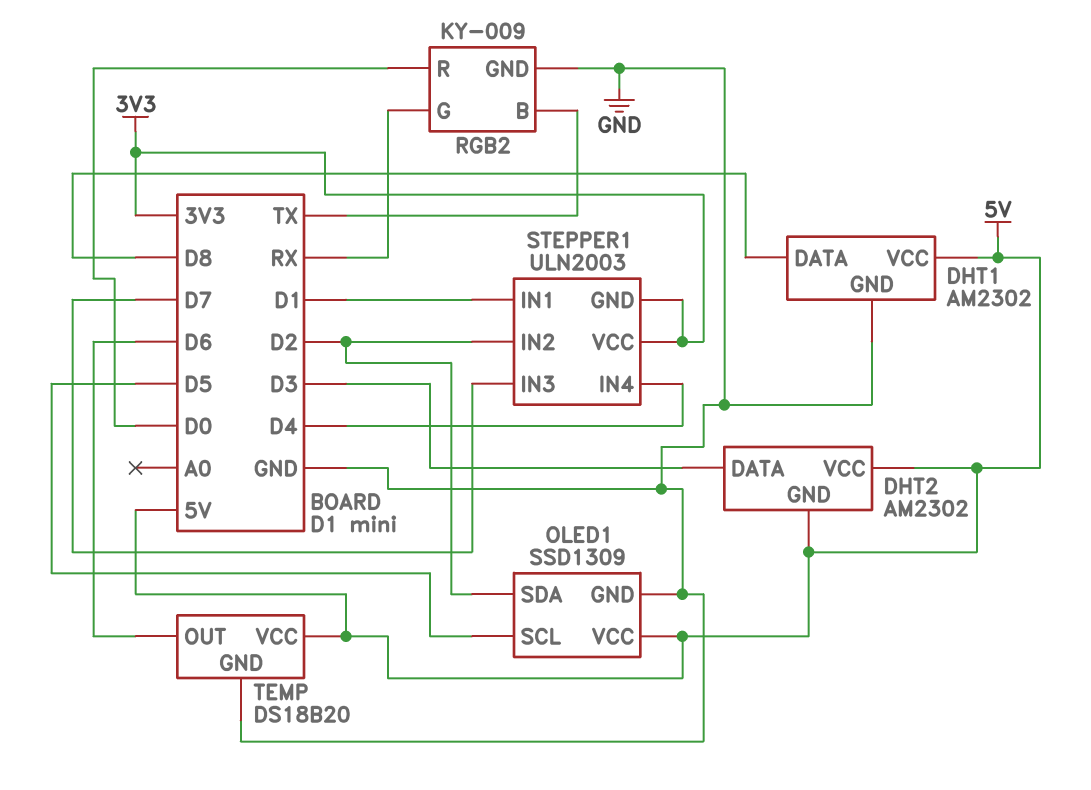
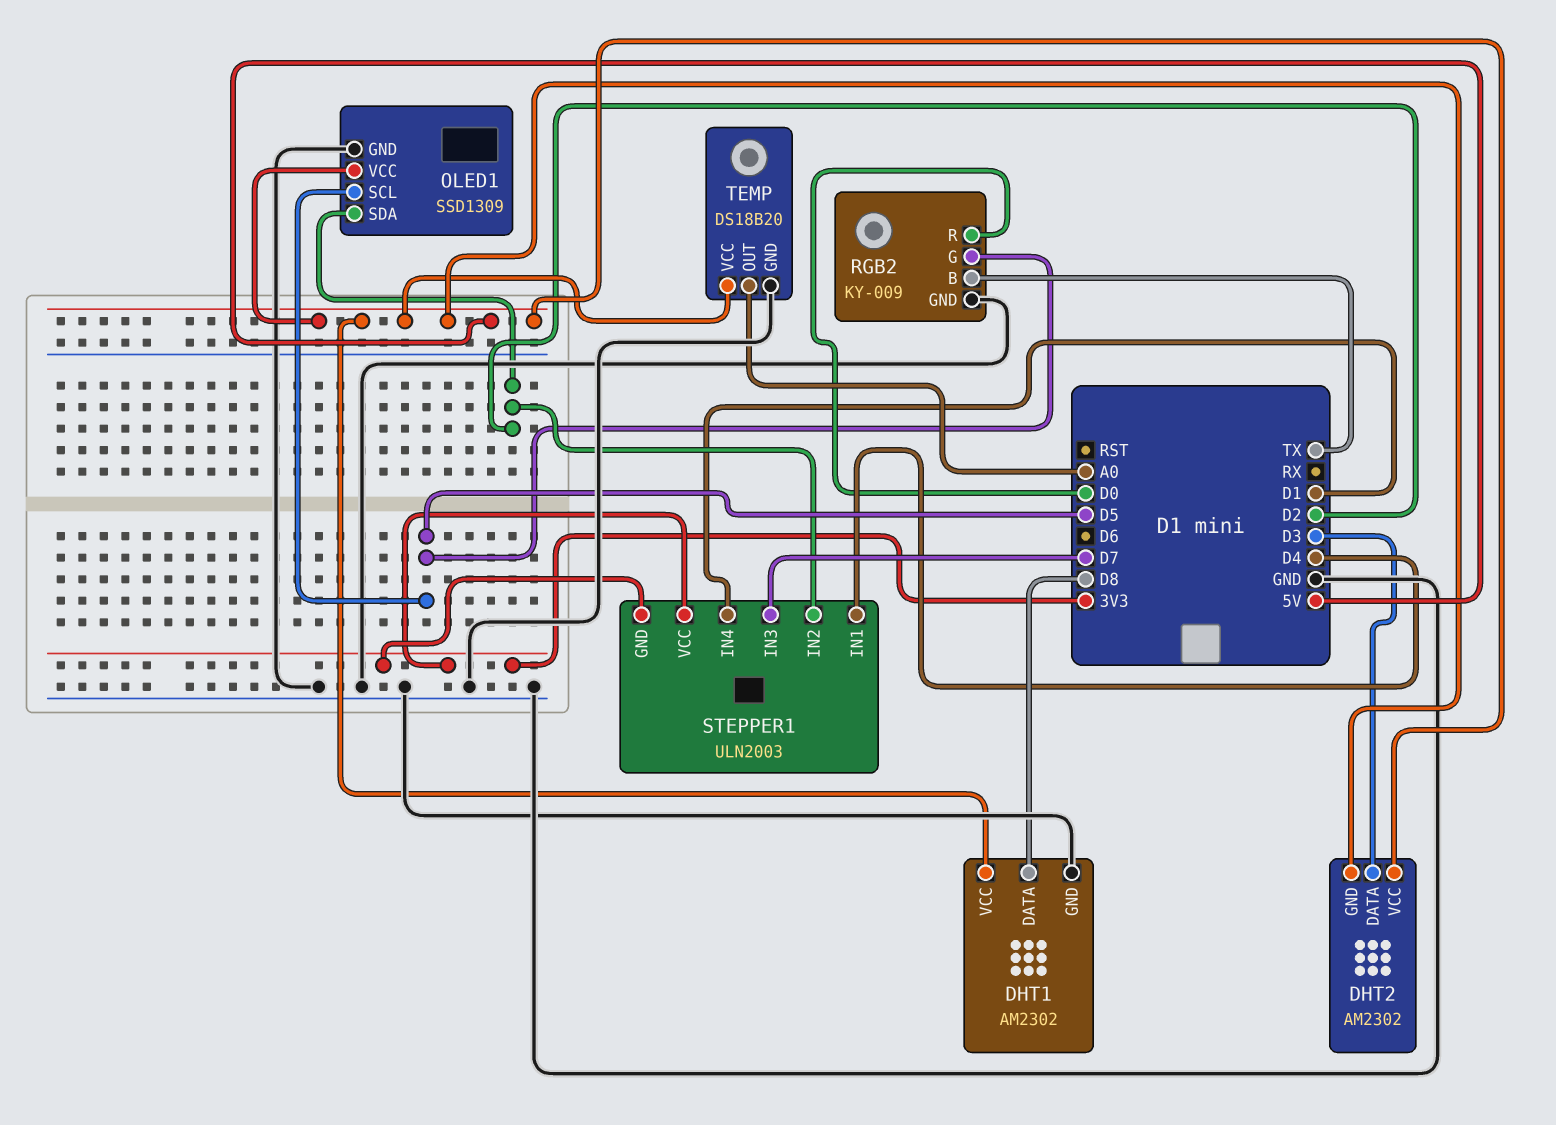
RGB2 pin G: RX -> D5
STEPPER1 pin IN1: D1 -> D4
STEPPER1 pin IN4: D4 -> D1
TEMP pin OUT: D6 -> A0

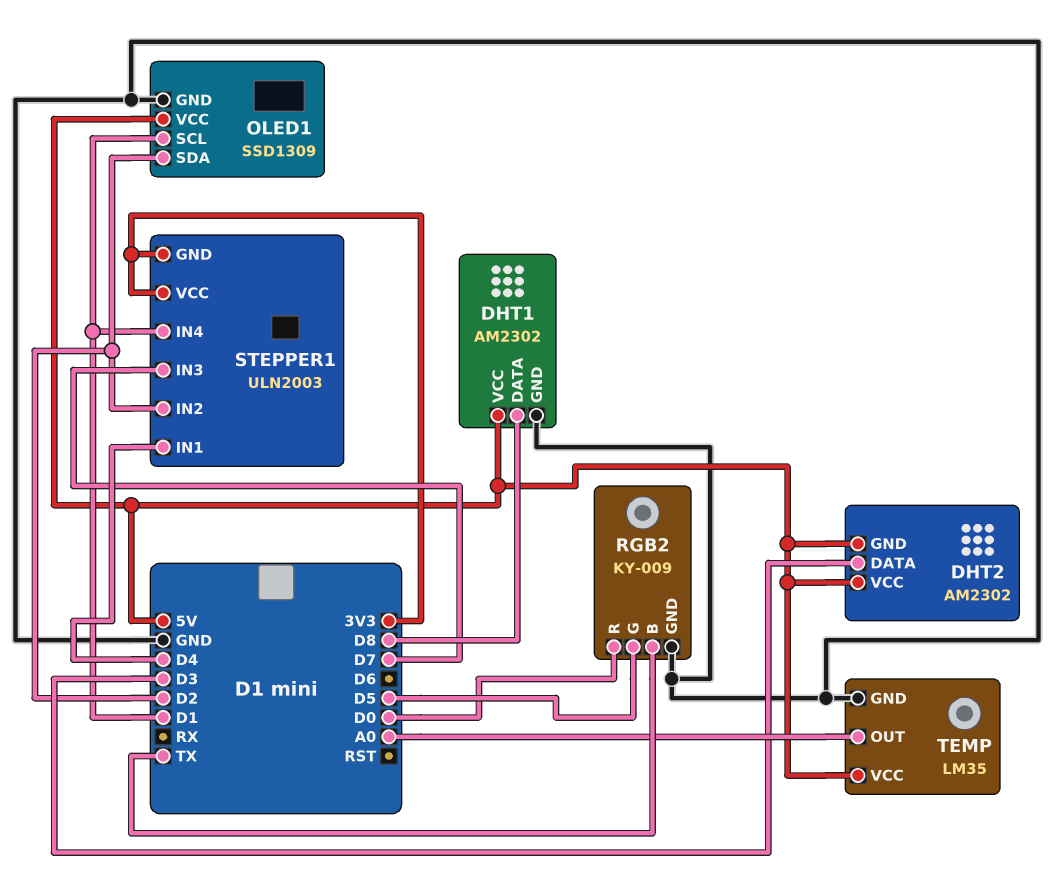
OLED1 pin SCL: D5 -> D1
TEMP: DS18B20 -> LM35

